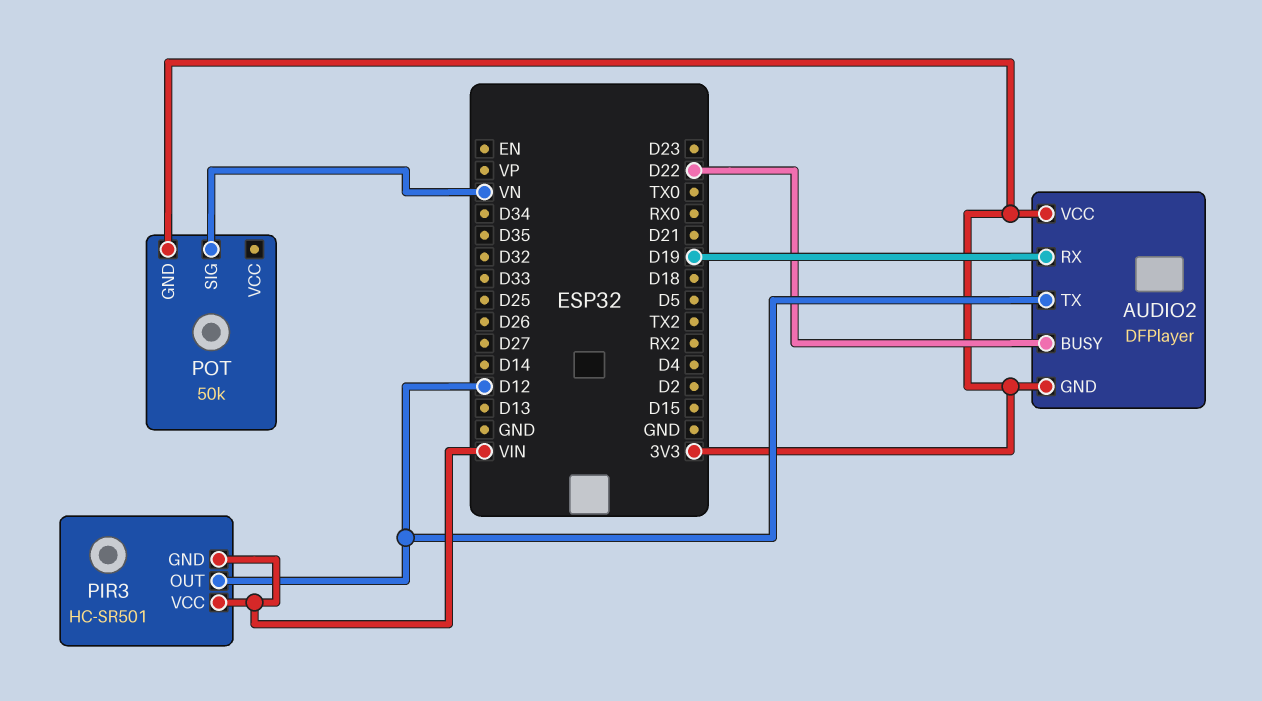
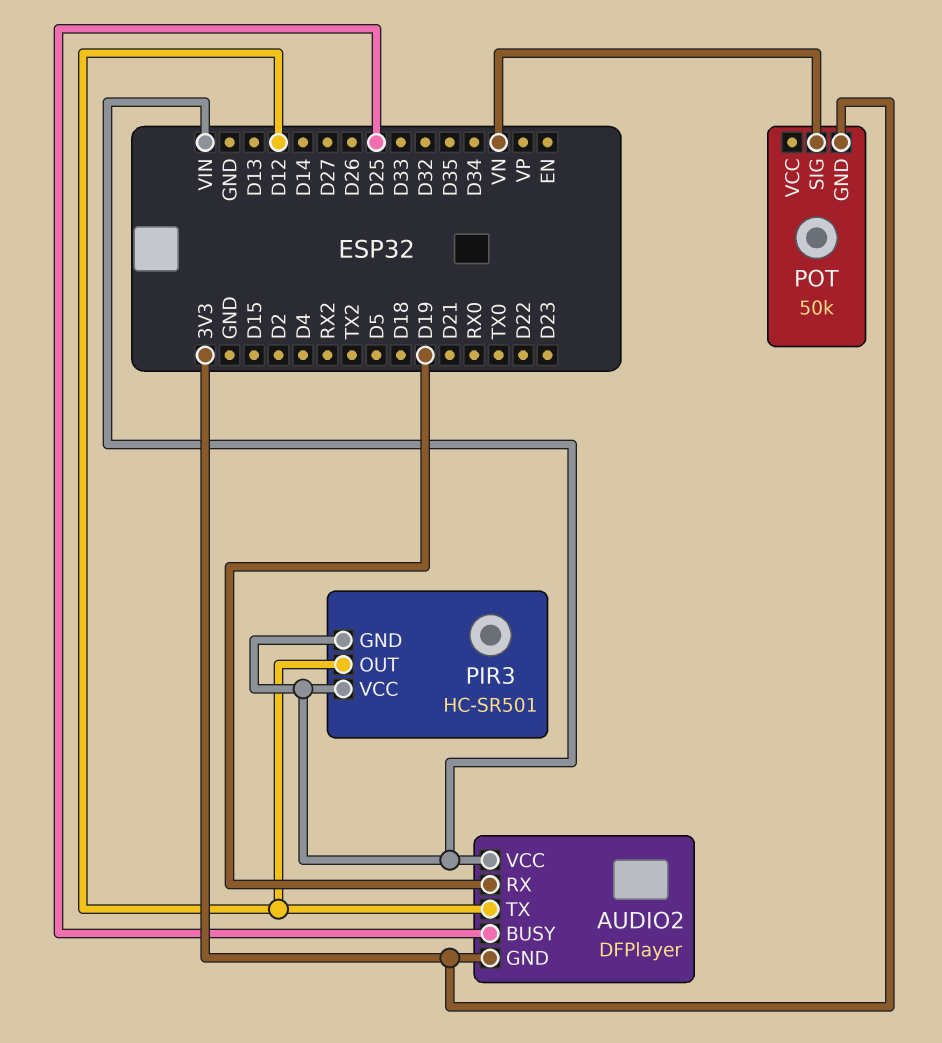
AUDIO2 pin BUSY: D22 -> D25
AUDIO2 pin VCC: 3V3 -> VIN

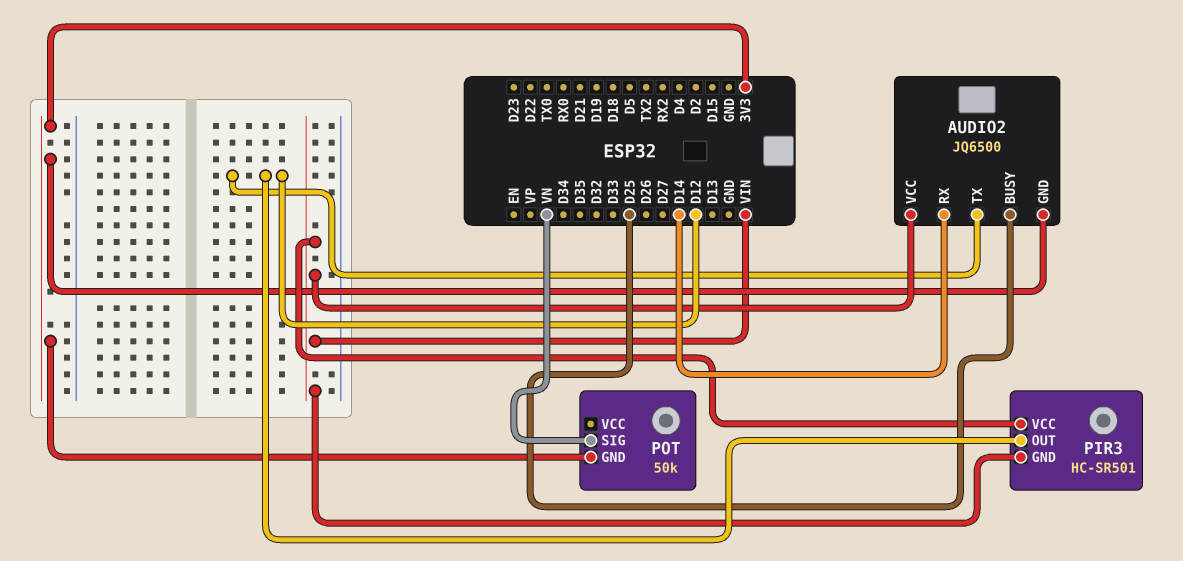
AUDIO2: DFPlayer -> JQ6500
AUDIO2 pin RX: D19 -> D14

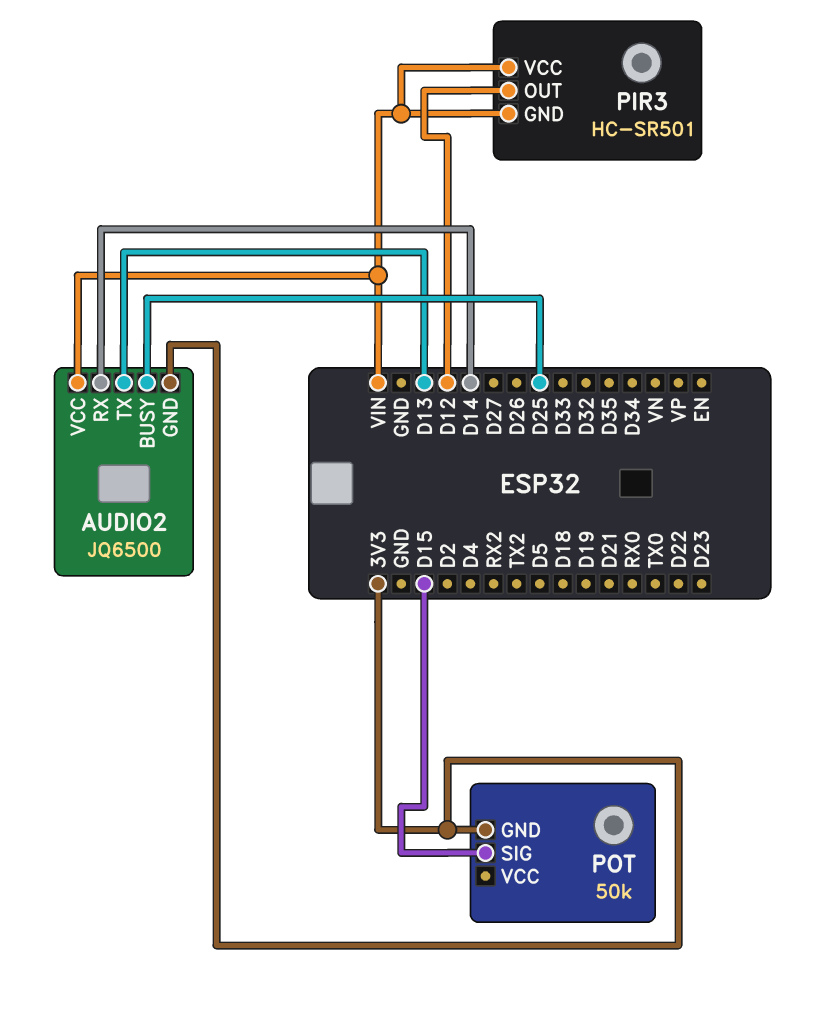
AUDIO2 pin TX: D12 -> D13
POT pin SIG: VN -> D15

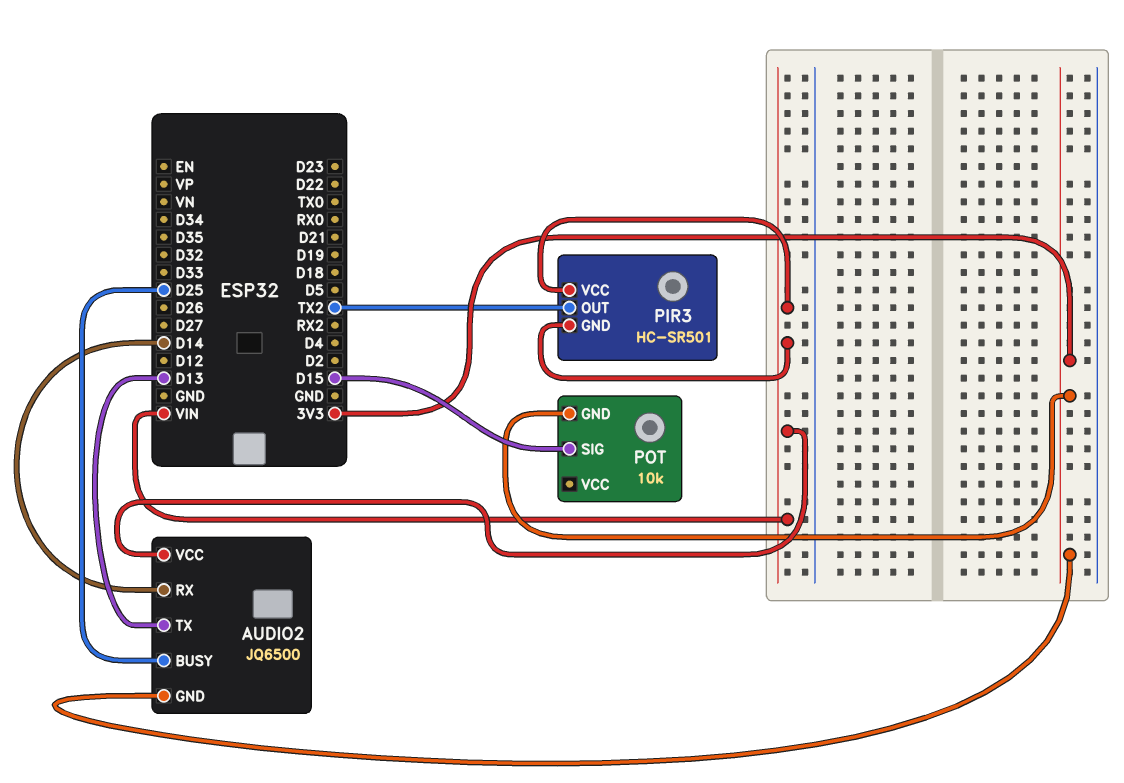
PIR3 pin OUT: D12 -> TX2
POT: 50k -> 10k

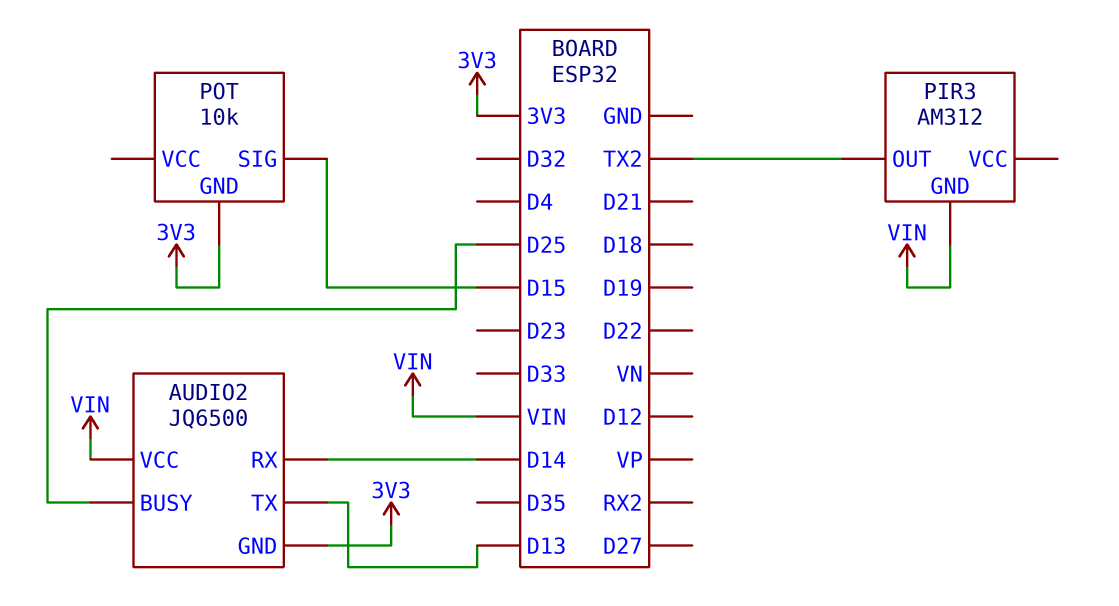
PIR3: HC-SR501 -> AM312
PIR3 pin VCC: VIN -> none

